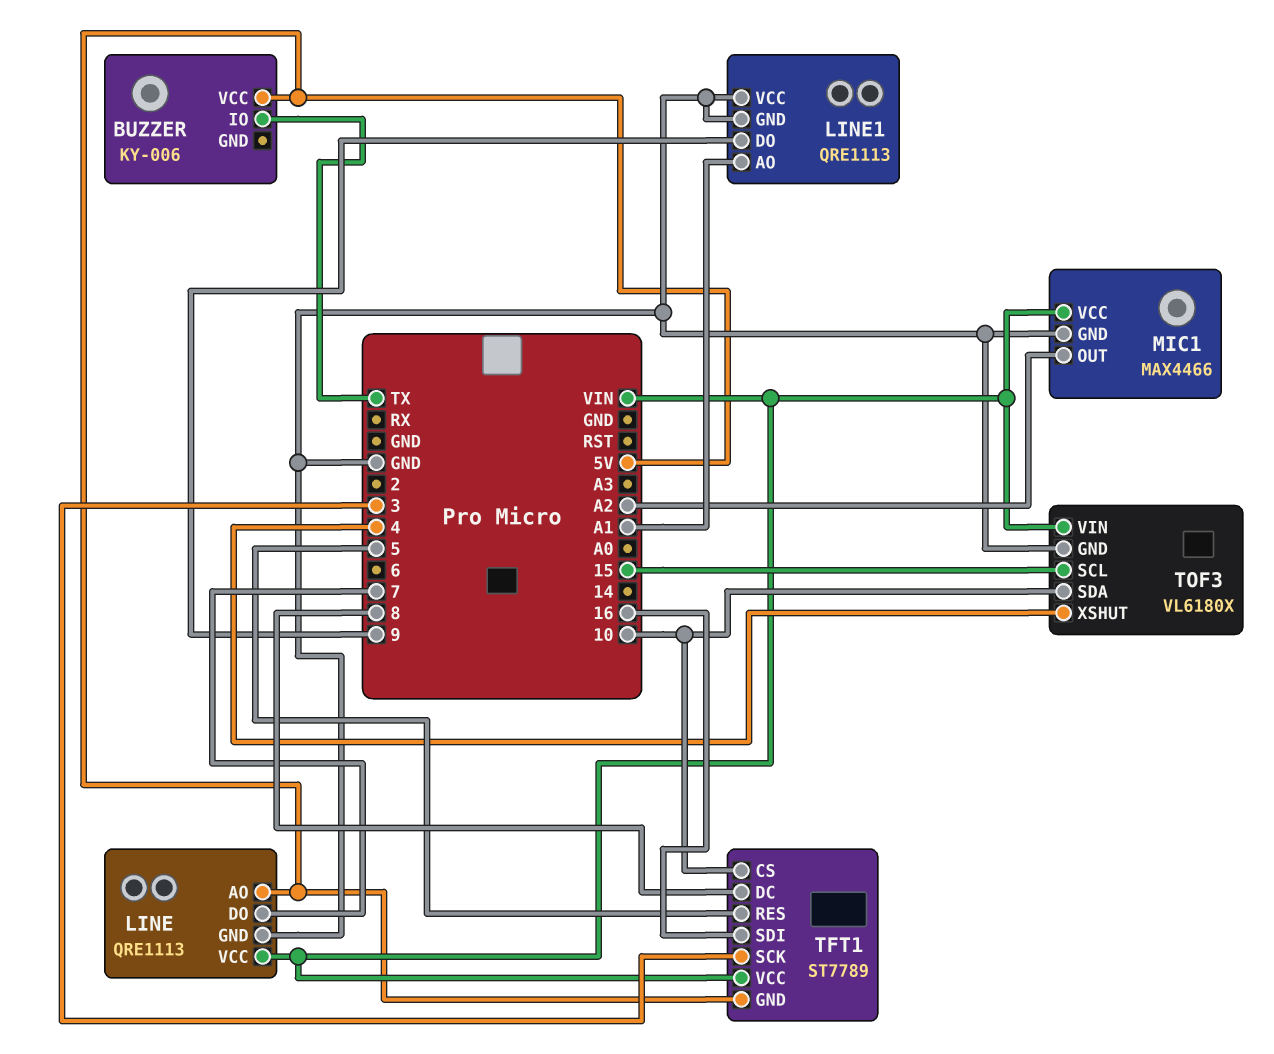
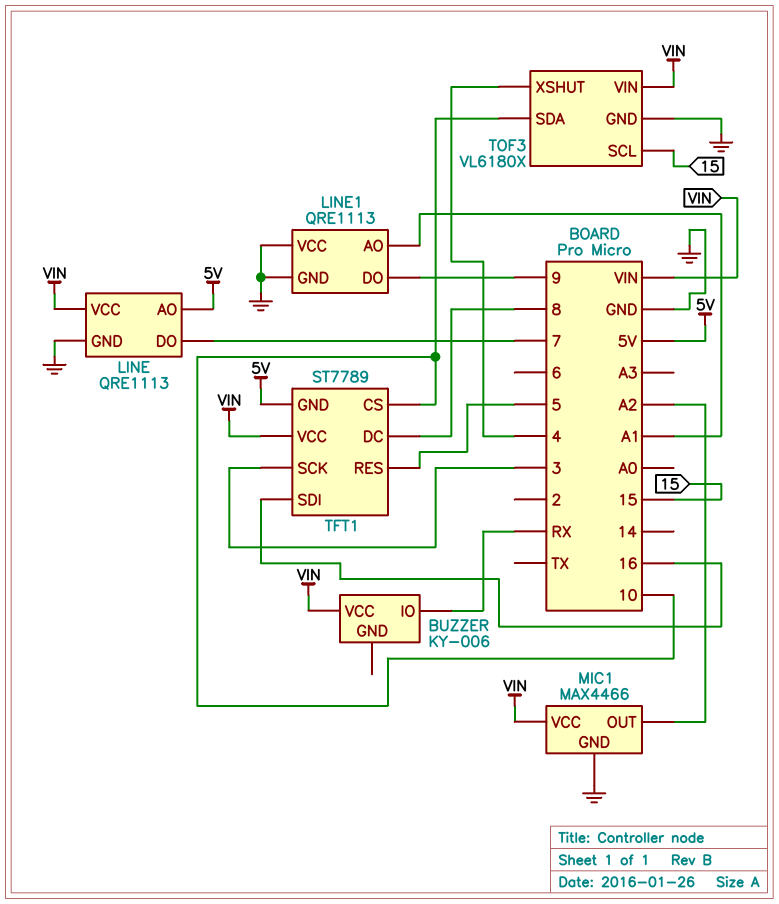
BUZZER pin IO: TX -> RX
BUZZER pin VCC: 5V -> VIN

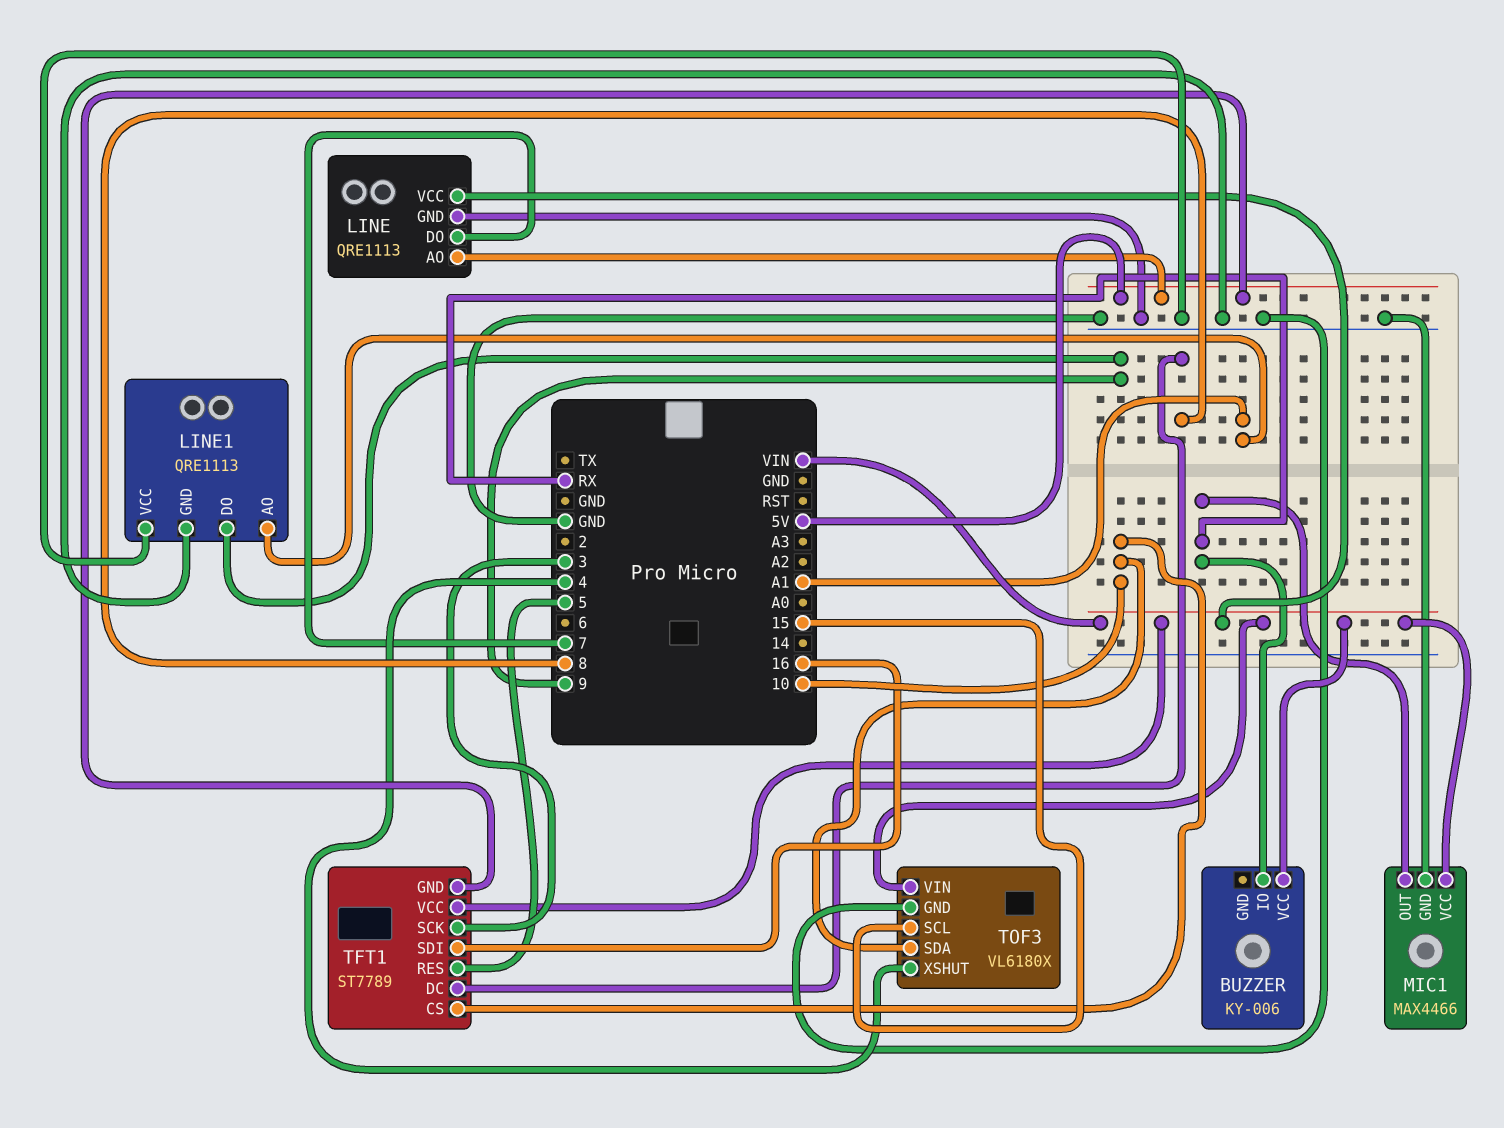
MIC1 pin OUT: A2 -> RX

